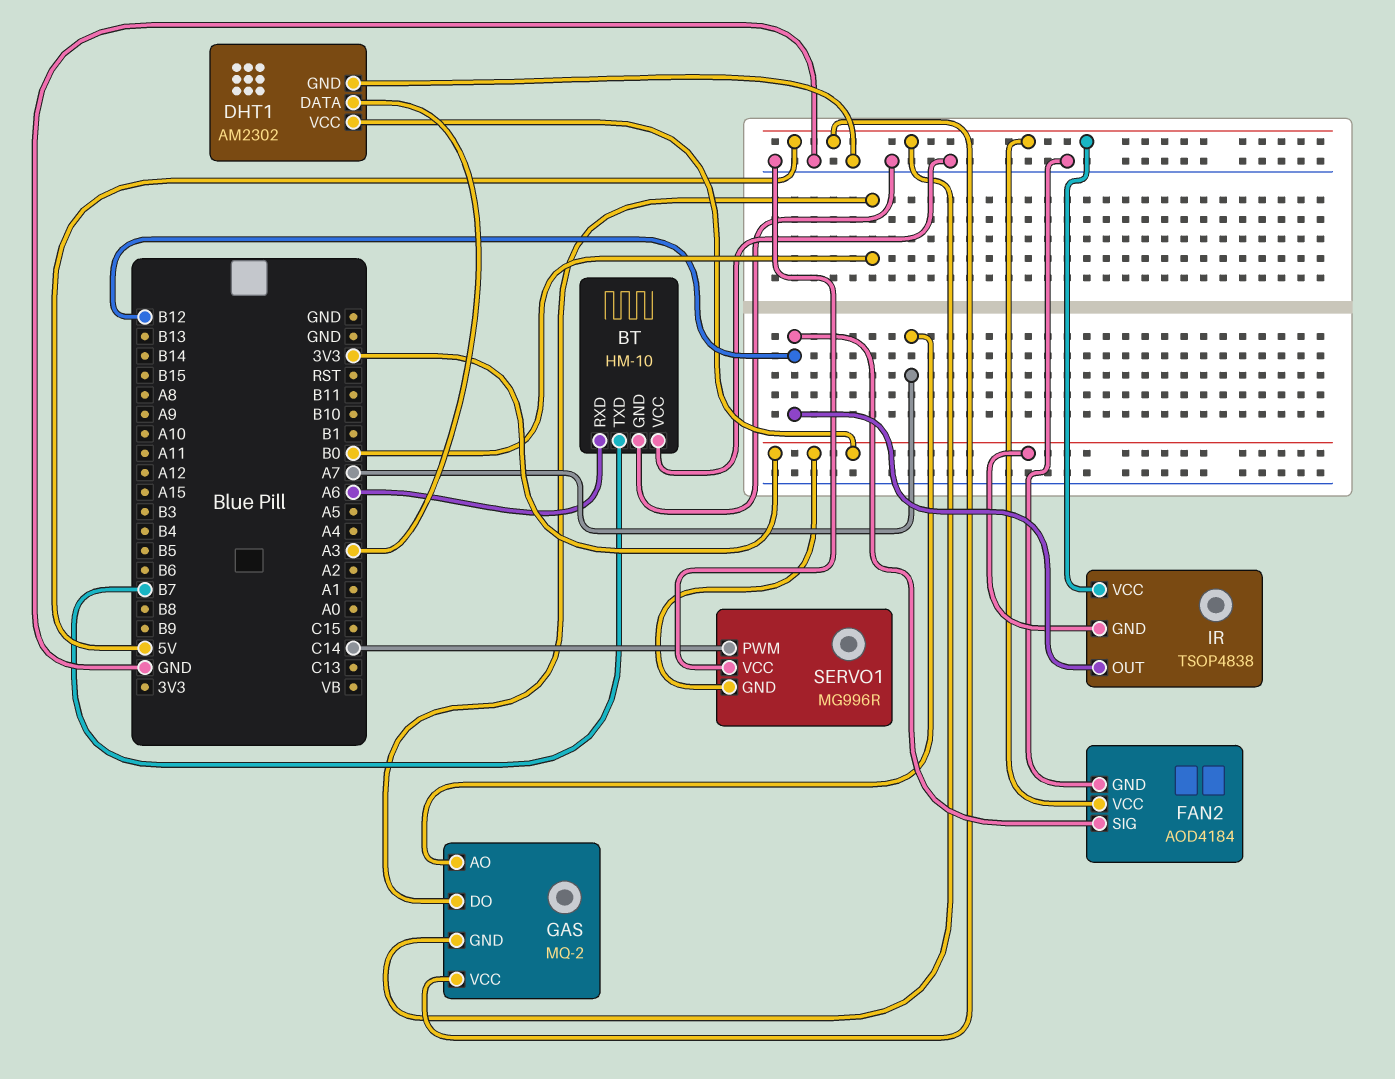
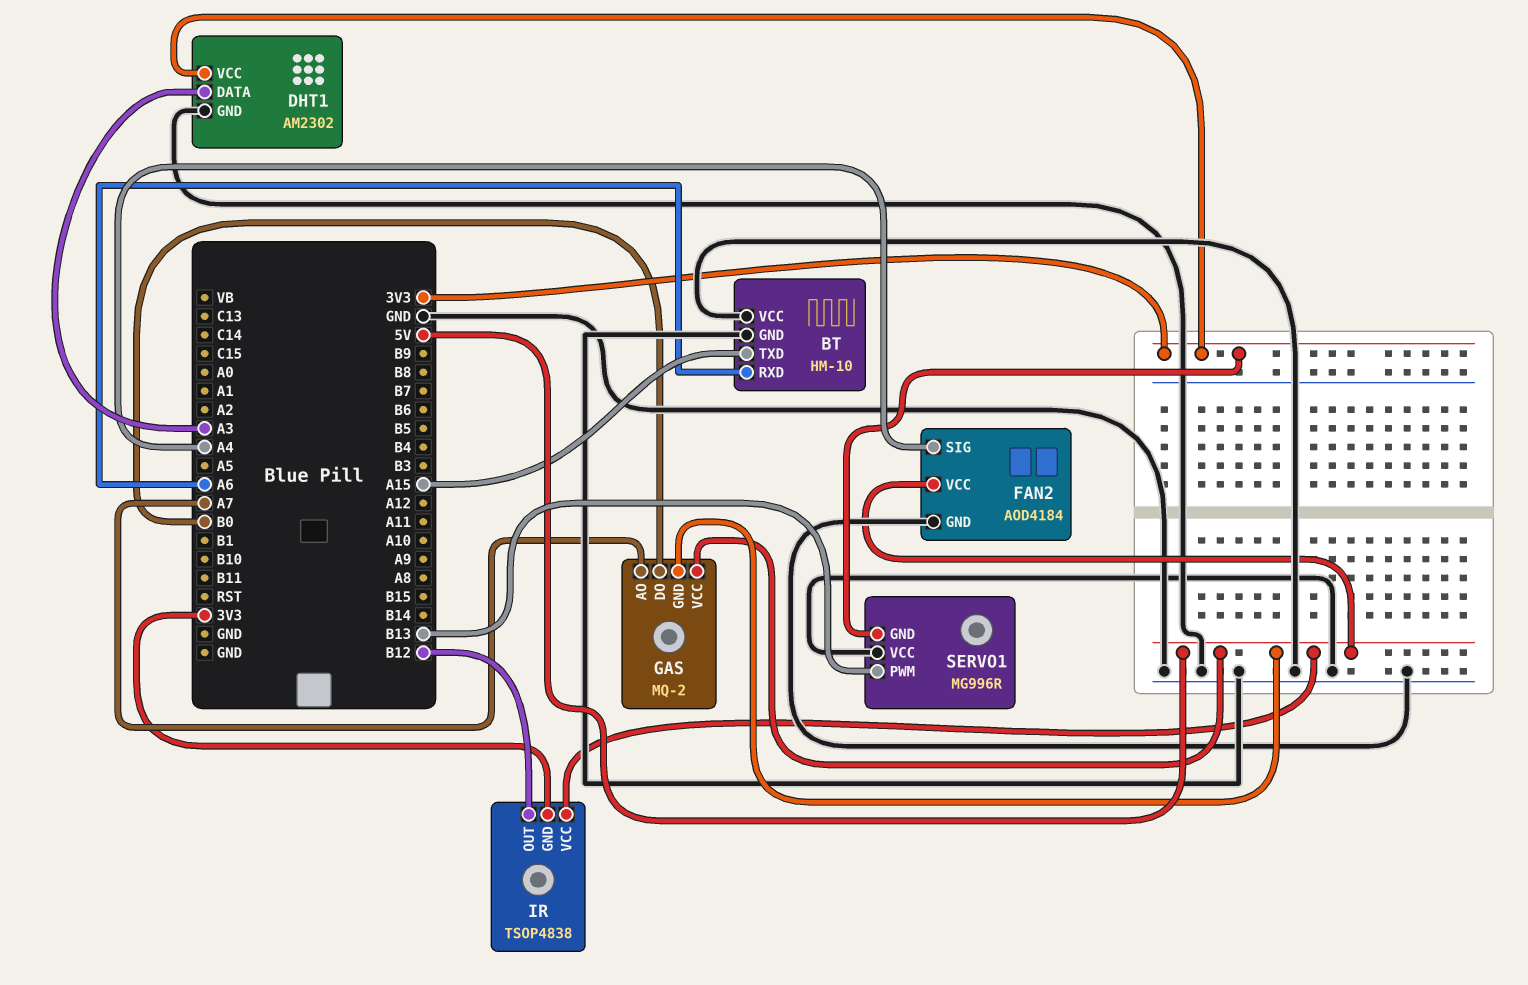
BT pin TXD: B7 -> A15
FAN2 pin SIG: B12 -> A4
SERVO1 pin PWM: C14 -> B13

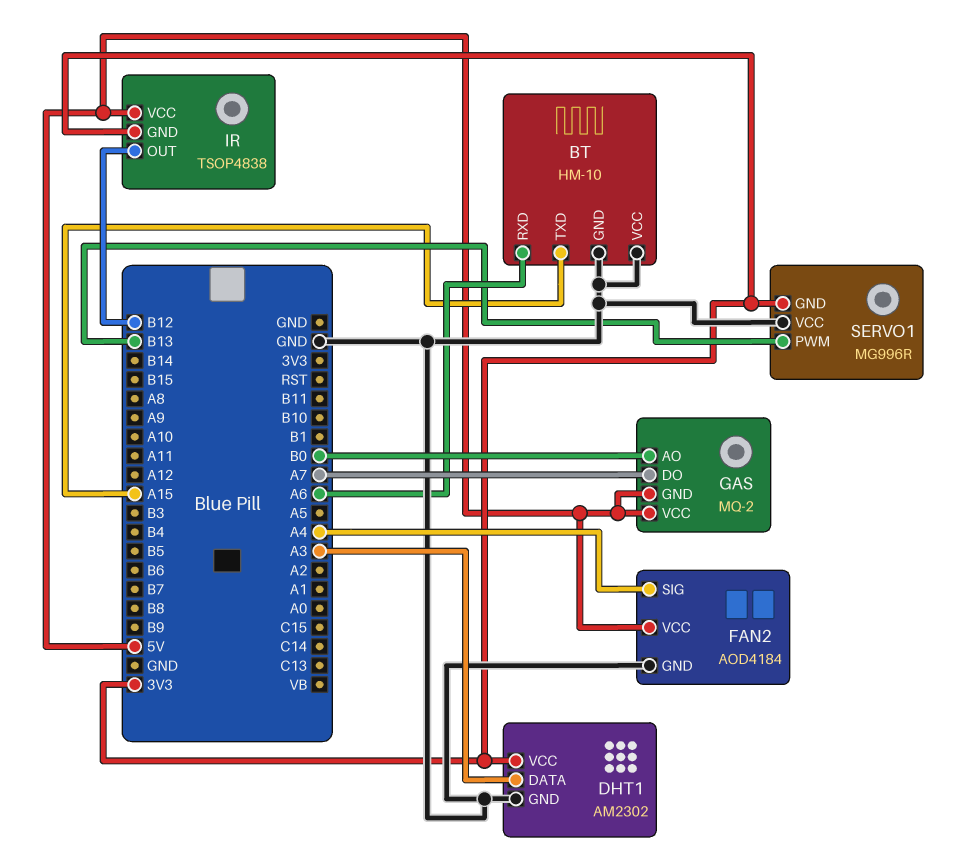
GAS pin AO: A7 -> B0
GAS pin DO: B0 -> A7

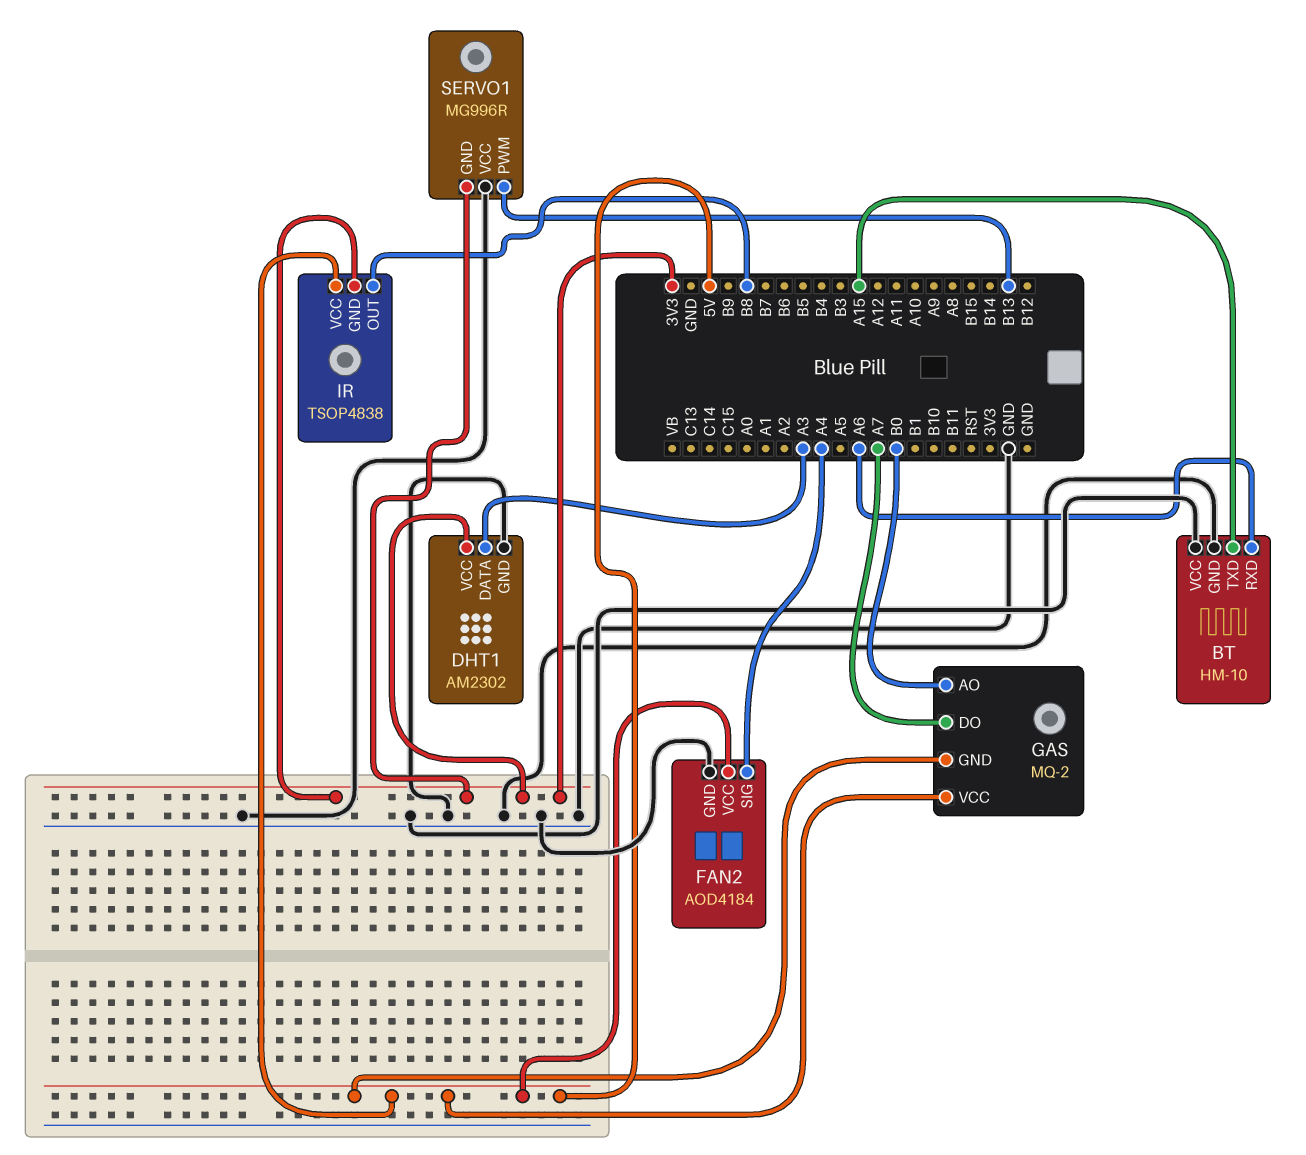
IR pin OUT: B12 -> B8

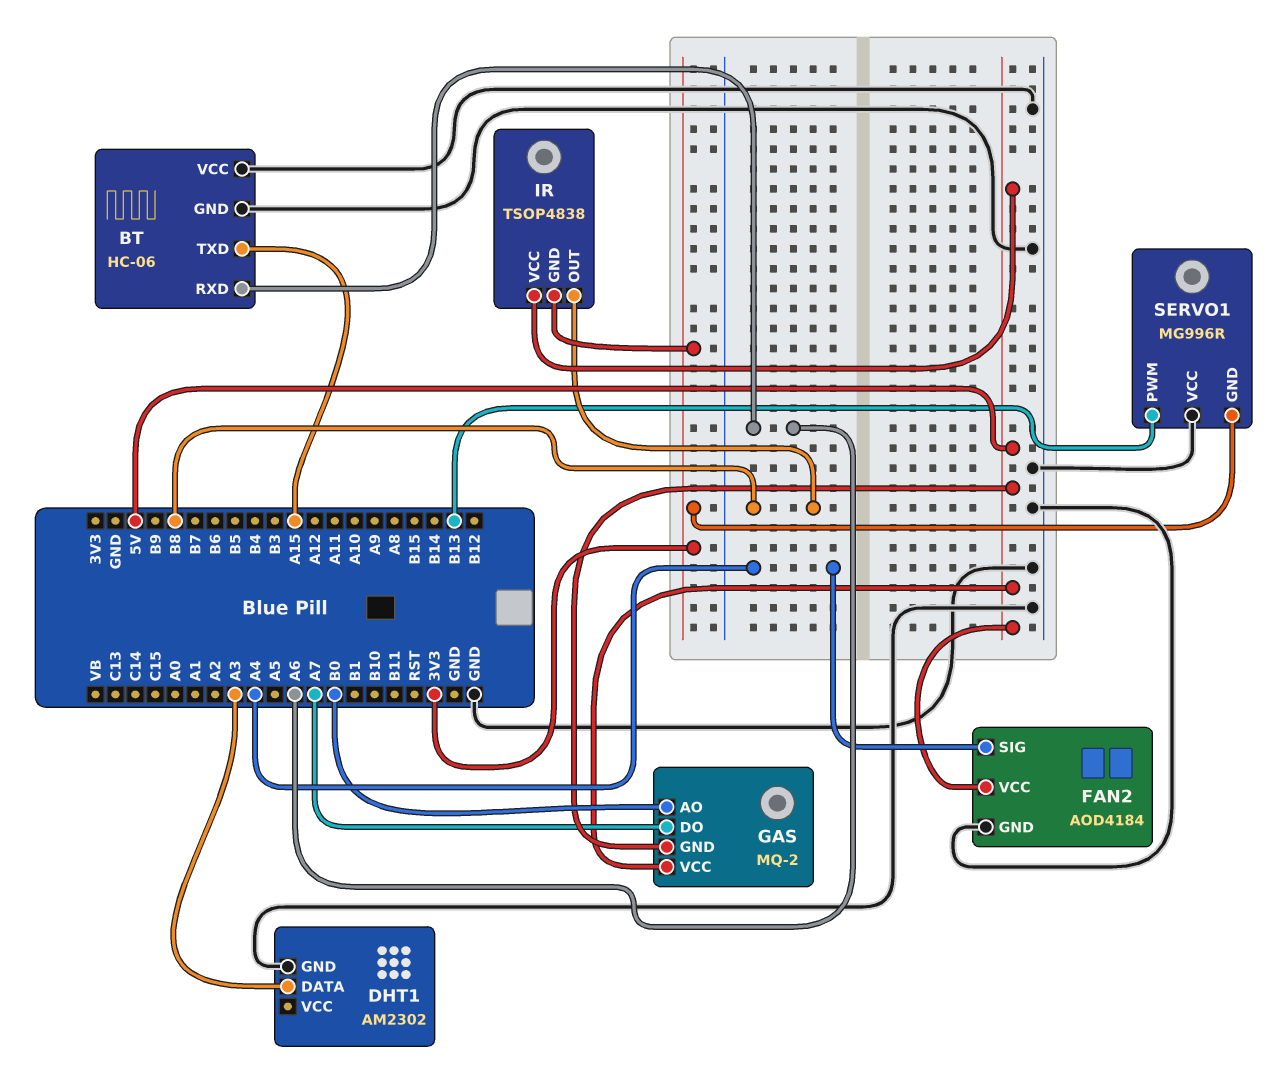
BT: HM-10 -> HC-06
DHT1 pin VCC: 3V3 -> none

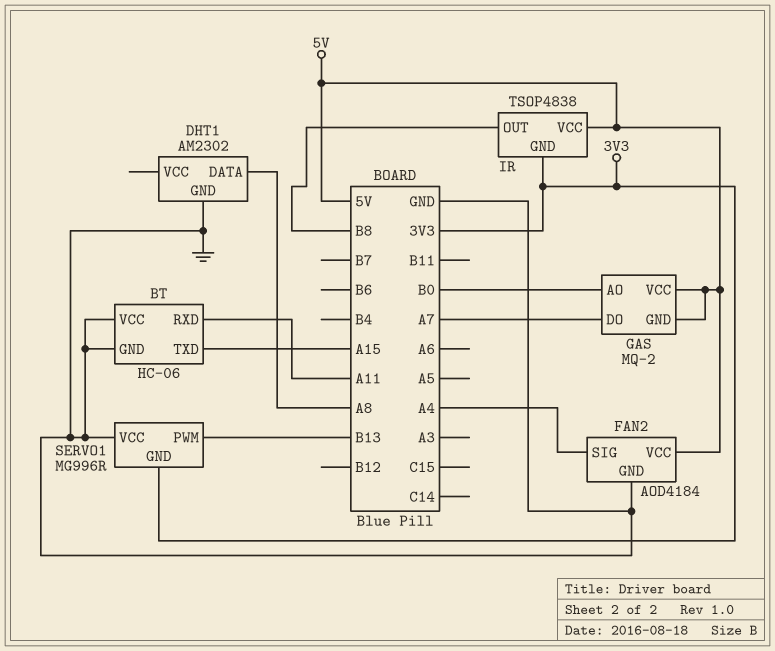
BT pin RXD: A6 -> A11
DHT1 pin DATA: A3 -> A8

